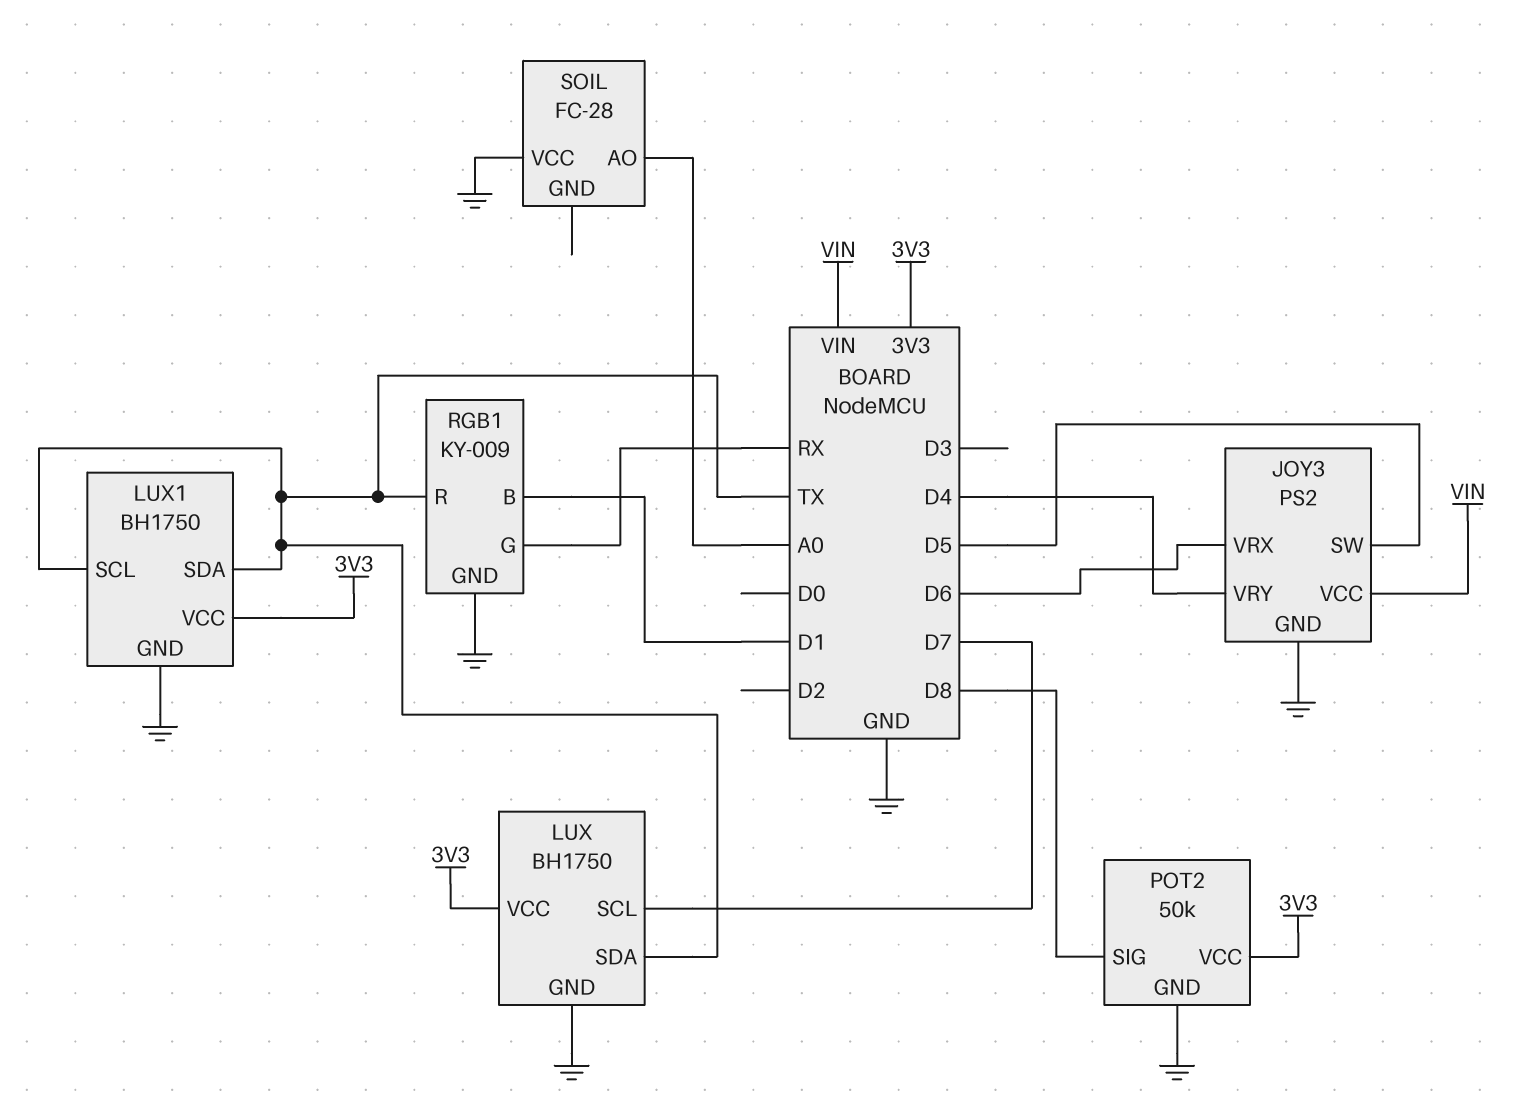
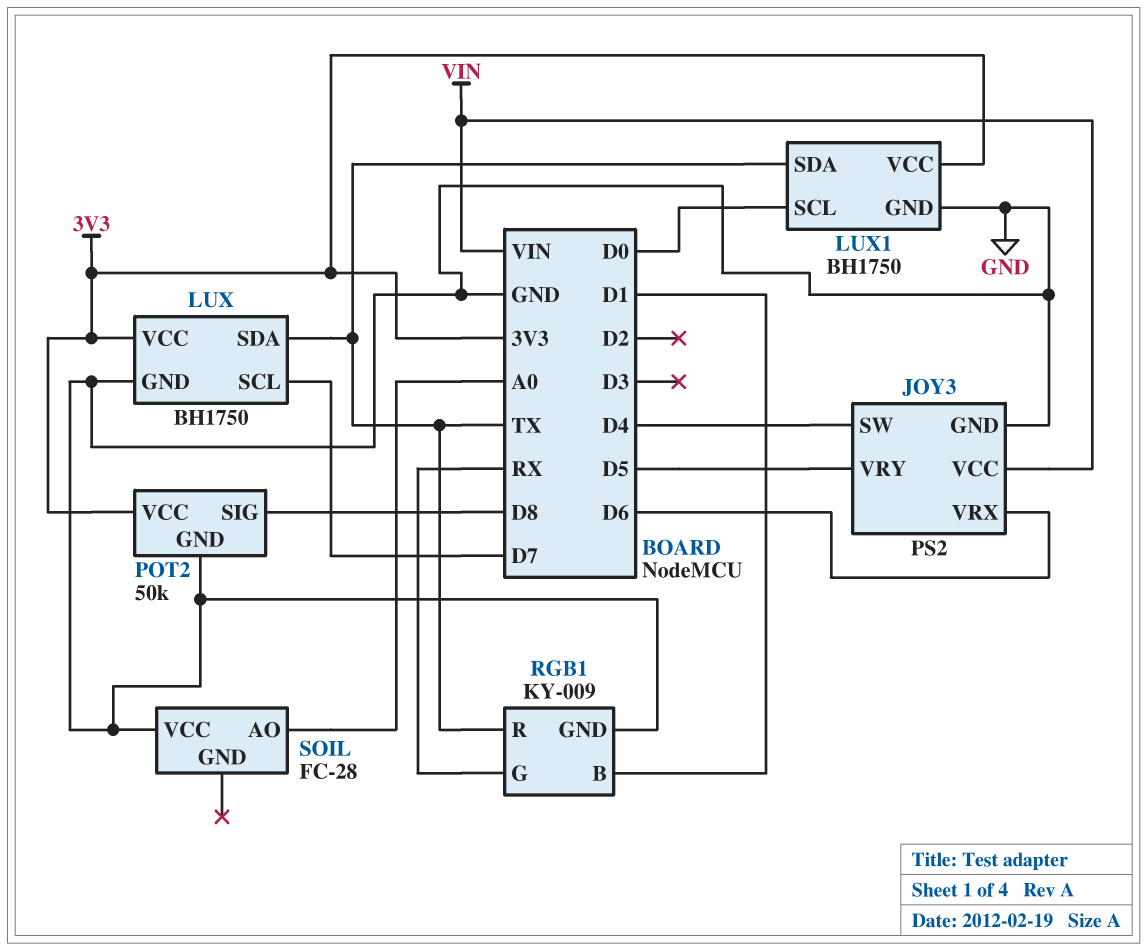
JOY3 pin SW: D5 -> D4
JOY3 pin VRY: D4 -> D5
LUX1 pin SCL: TX -> D0

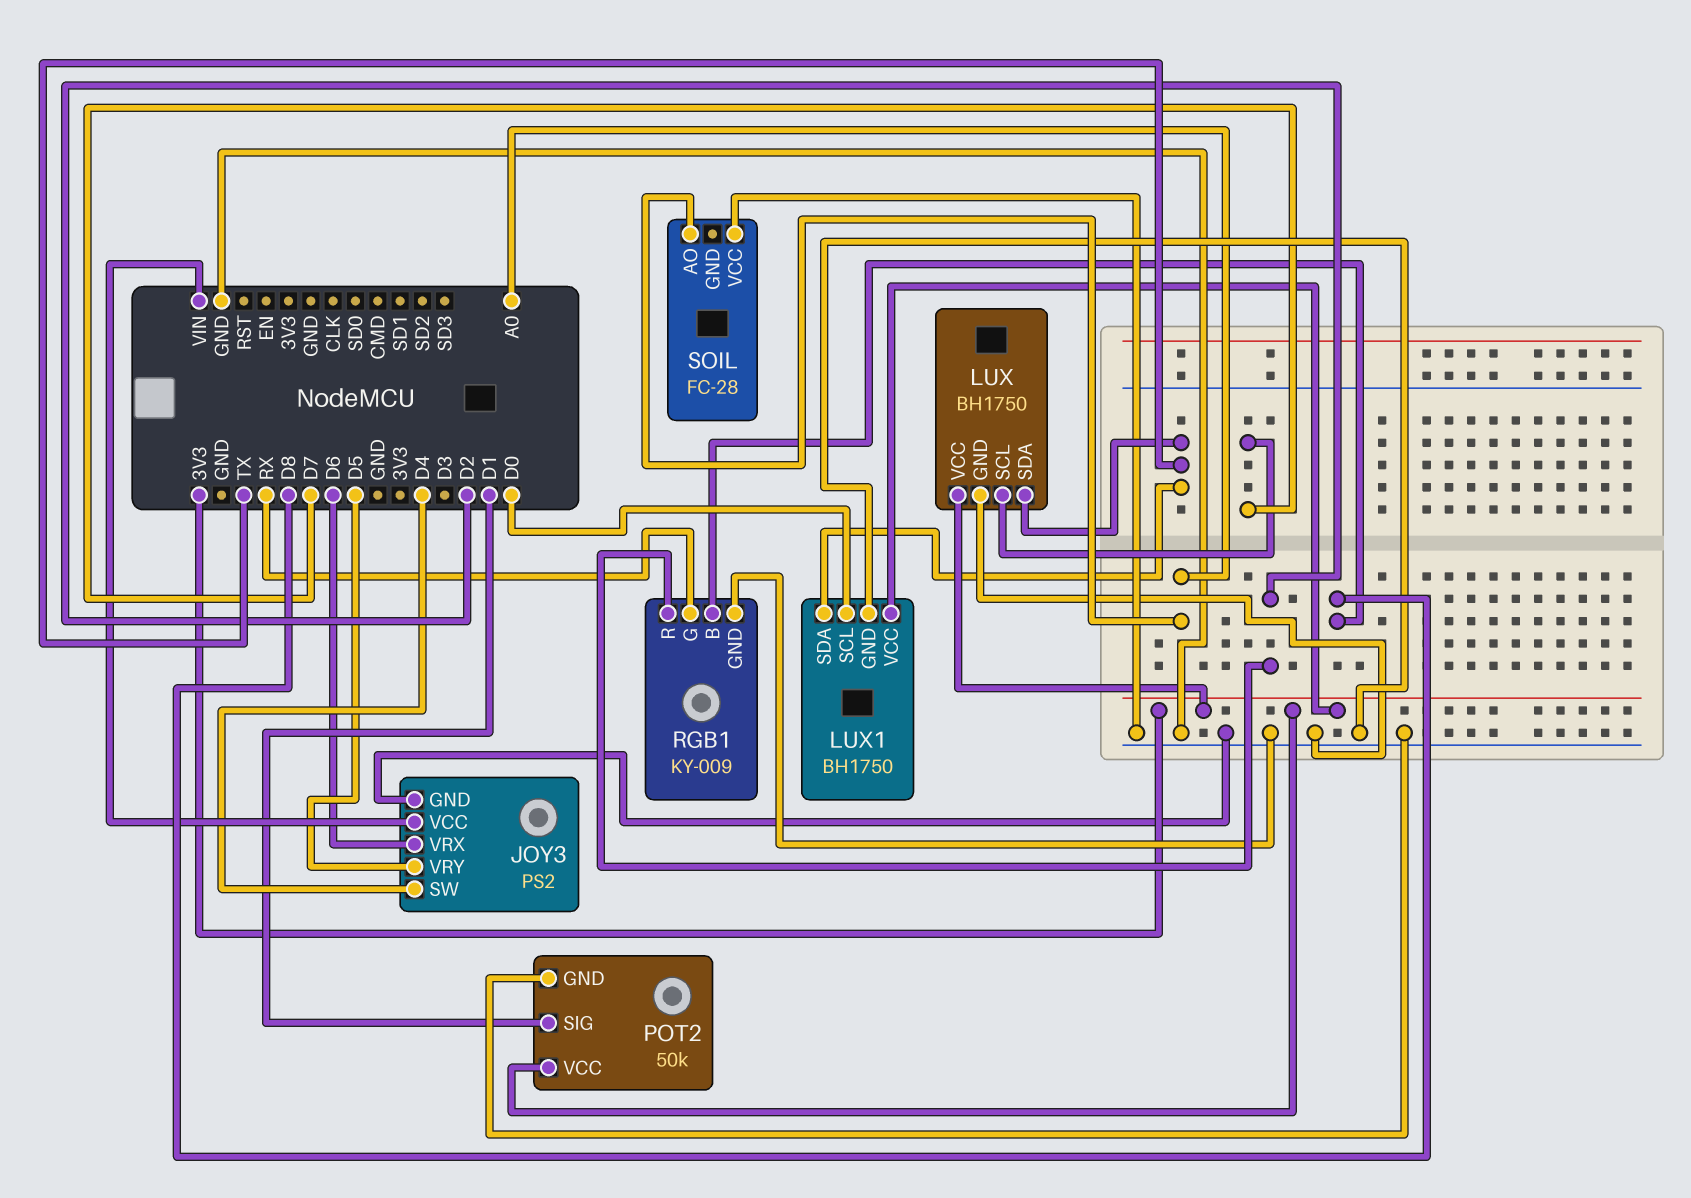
POT2 pin SIG: D8 -> D1
RGB1 pin B: D1 -> D8
RGB1 pin R: TX -> D2

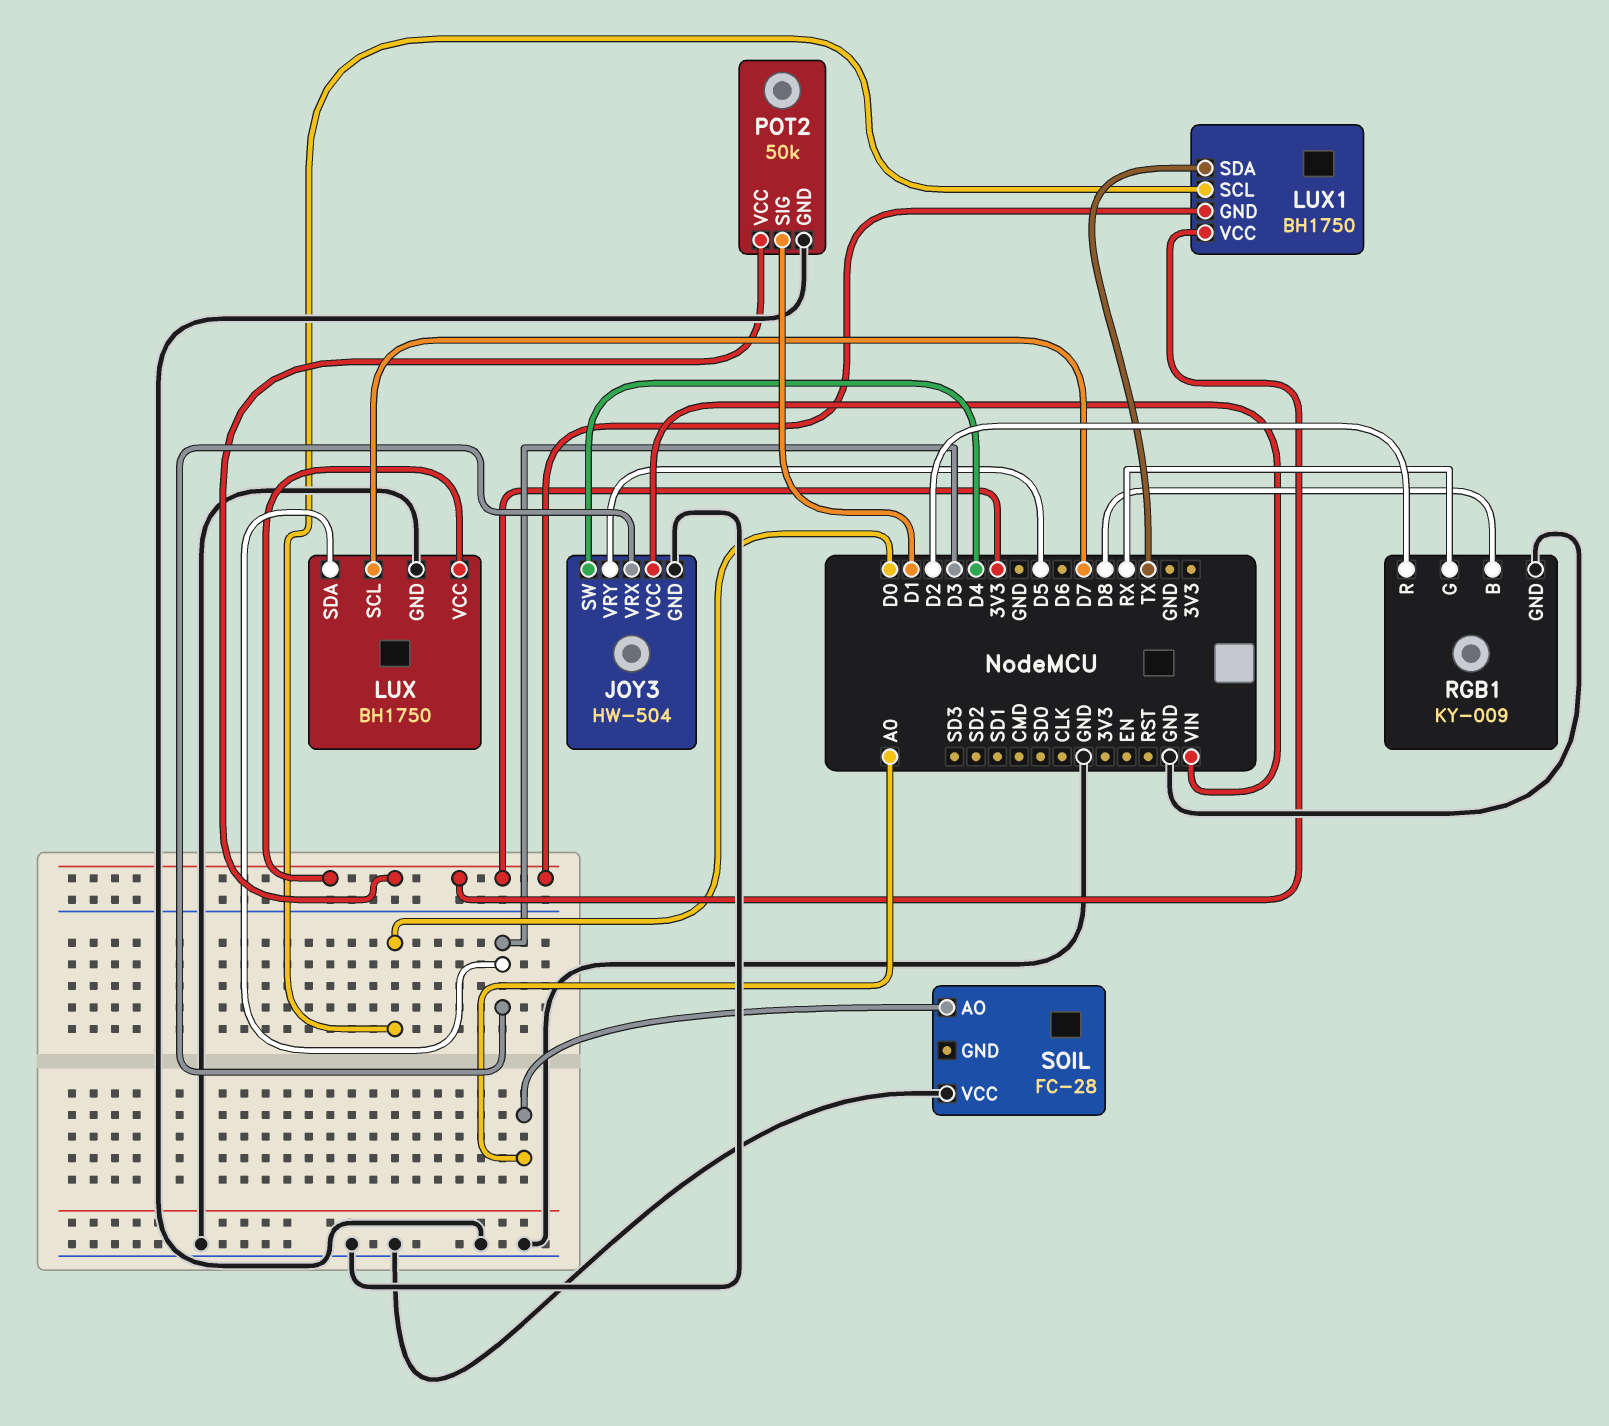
JOY3: PS2 -> HW-504
JOY3 pin VRX: D6 -> D3
LUX pin SDA: TX -> D3
LUX1 pin GND: GND -> 3V3

